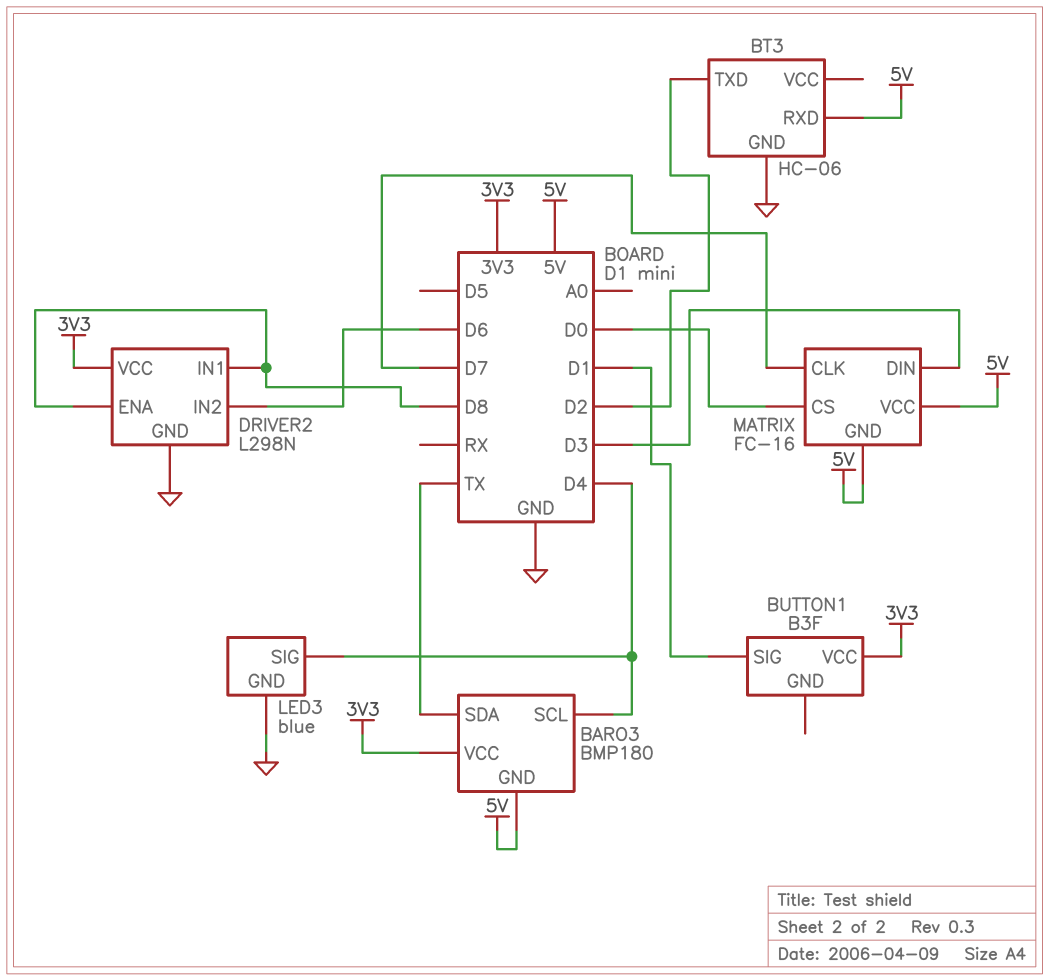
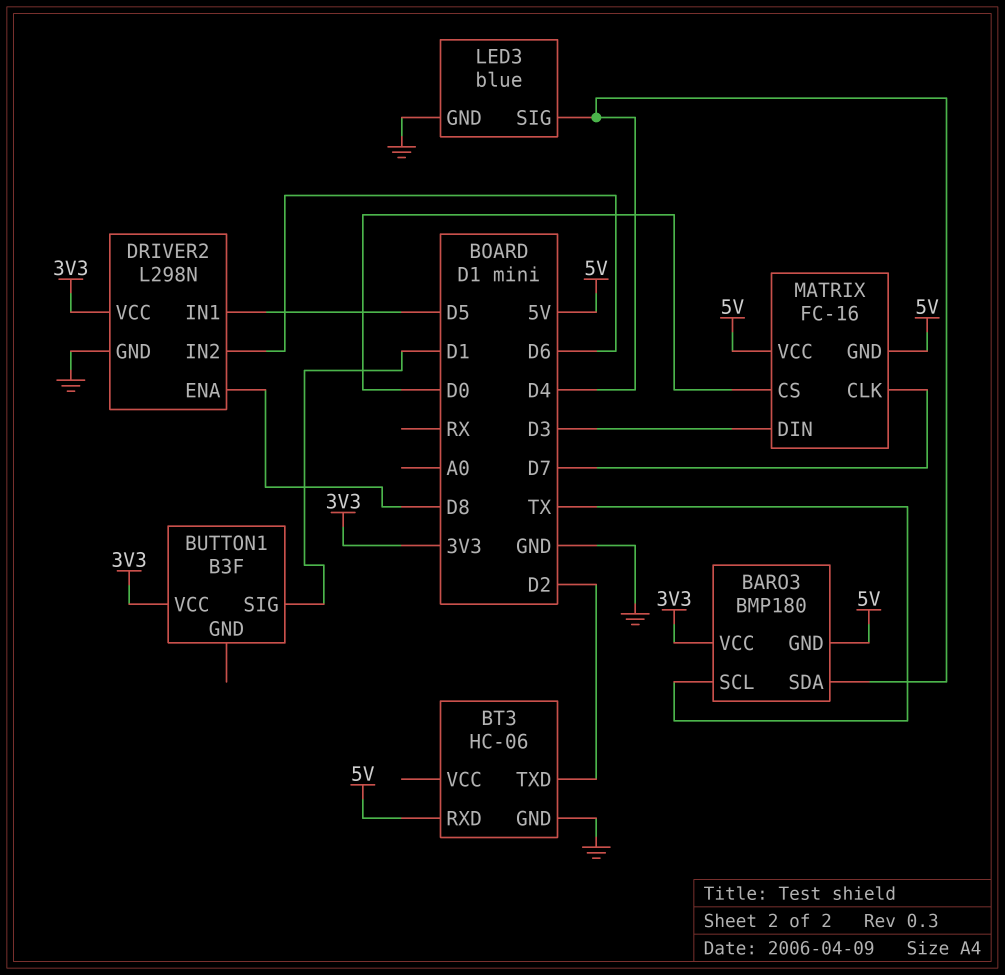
BARO3 pin SCL: D4 -> TX
BARO3 pin SDA: TX -> D4
DRIVER2 pin IN1: D8 -> D5

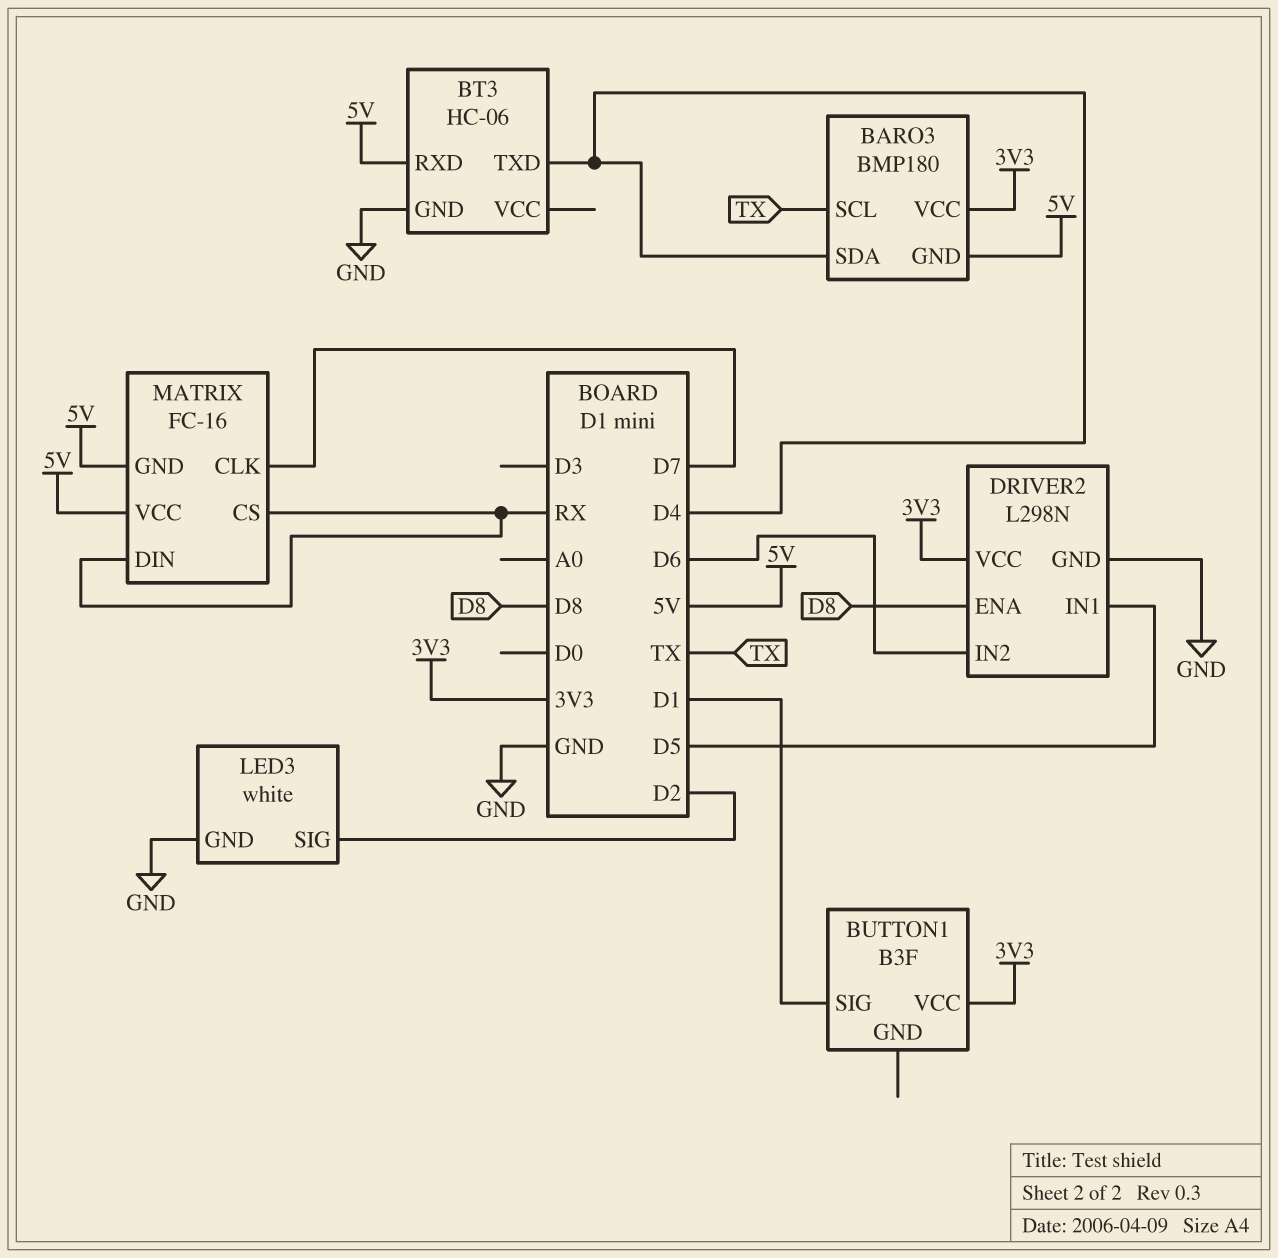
BT3 pin TXD: D2 -> D4
LED3: blue -> white
LED3 pin SIG: D4 -> D2
MATRIX pin CS: D0 -> RX
MATRIX pin DIN: D3 -> RX

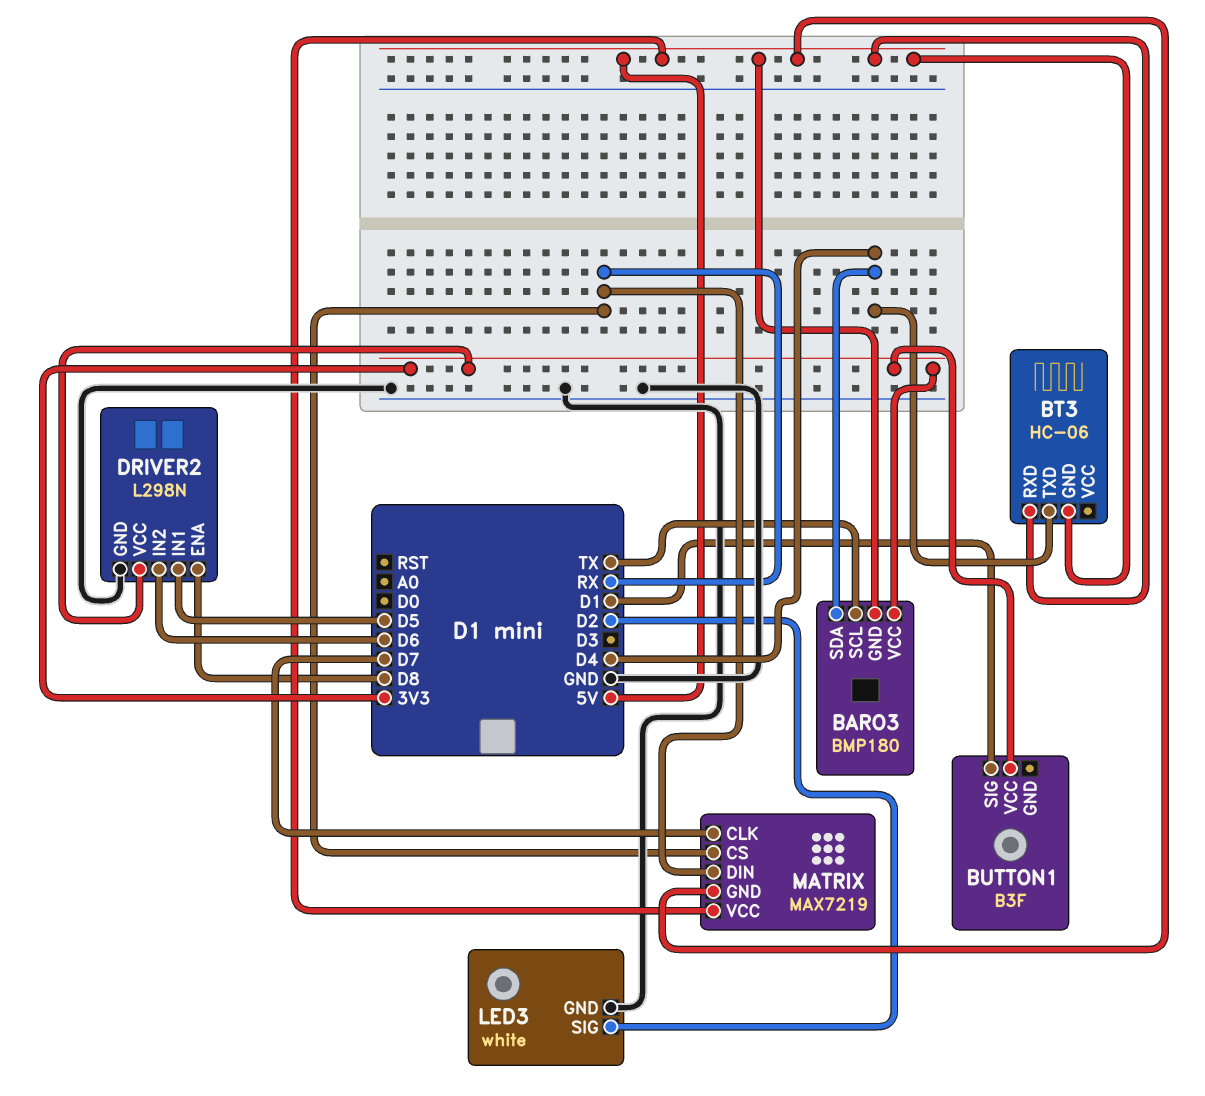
BT3 pin GND: GND -> 5V
MATRIX: FC-16 -> MAX7219

